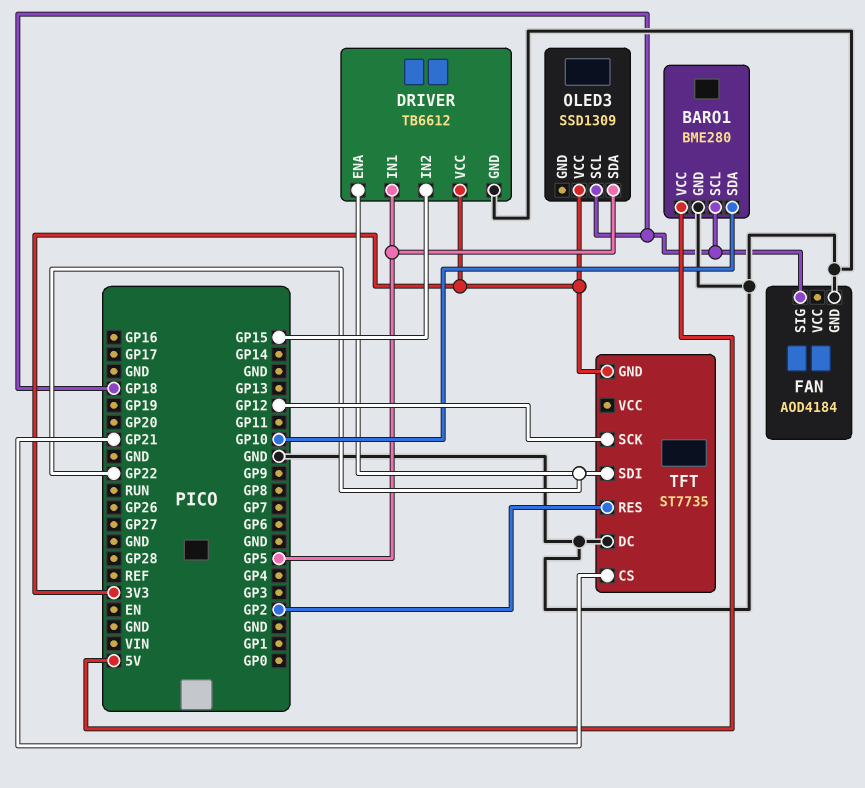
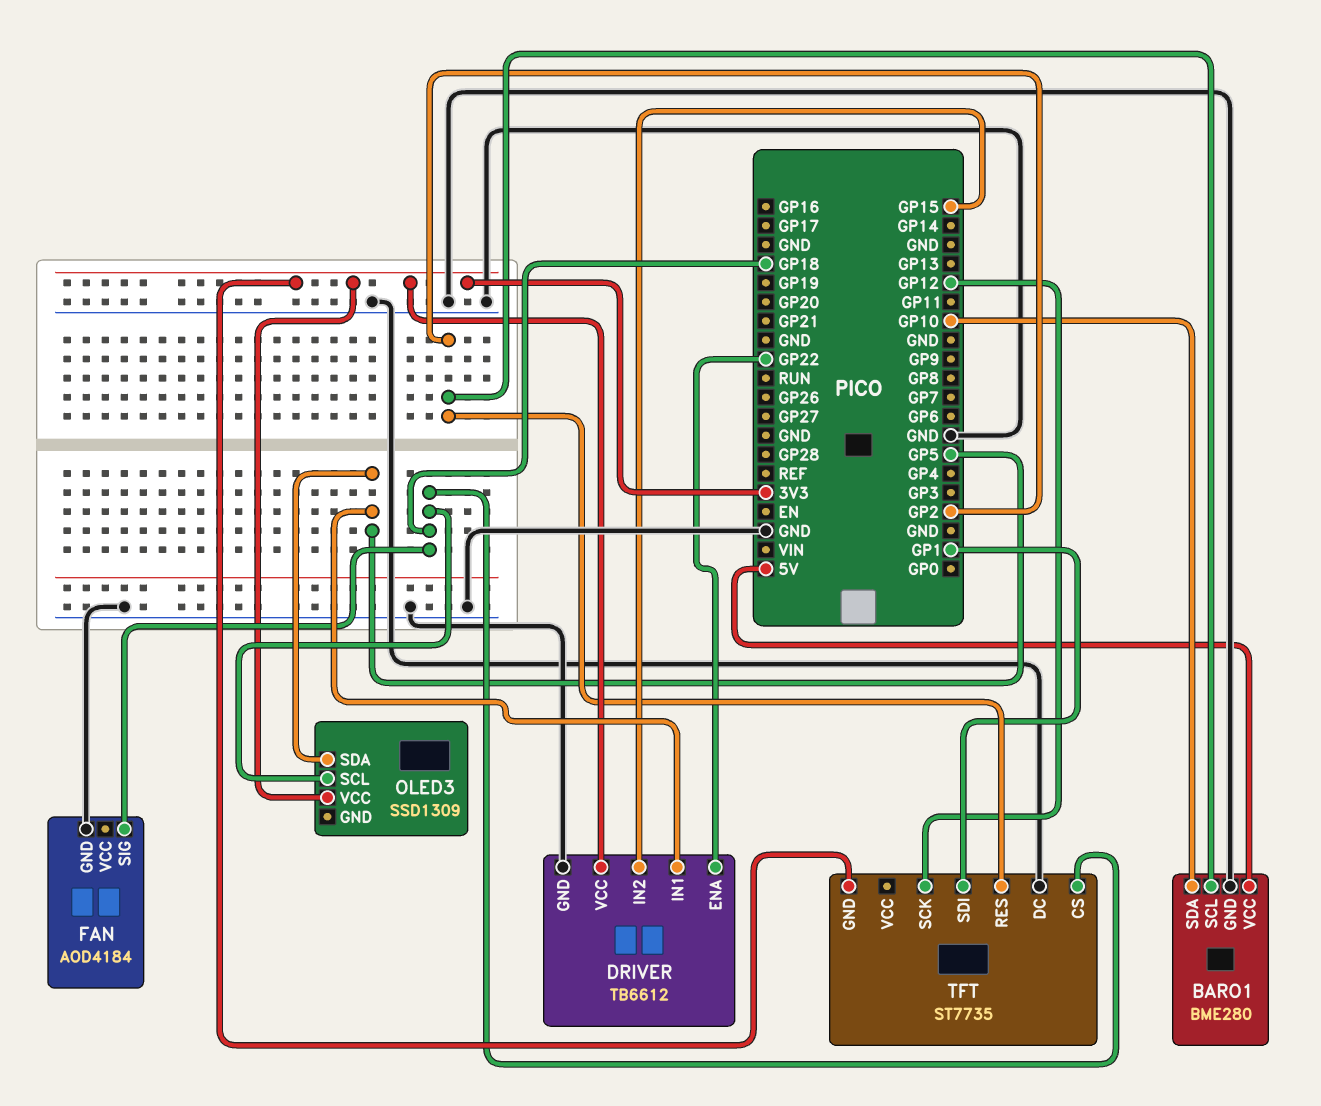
BARO1 pin SCL: GP18 -> GP2
TFT pin CS: GP21 -> GP18
TFT pin SDI: GP22 -> GP1

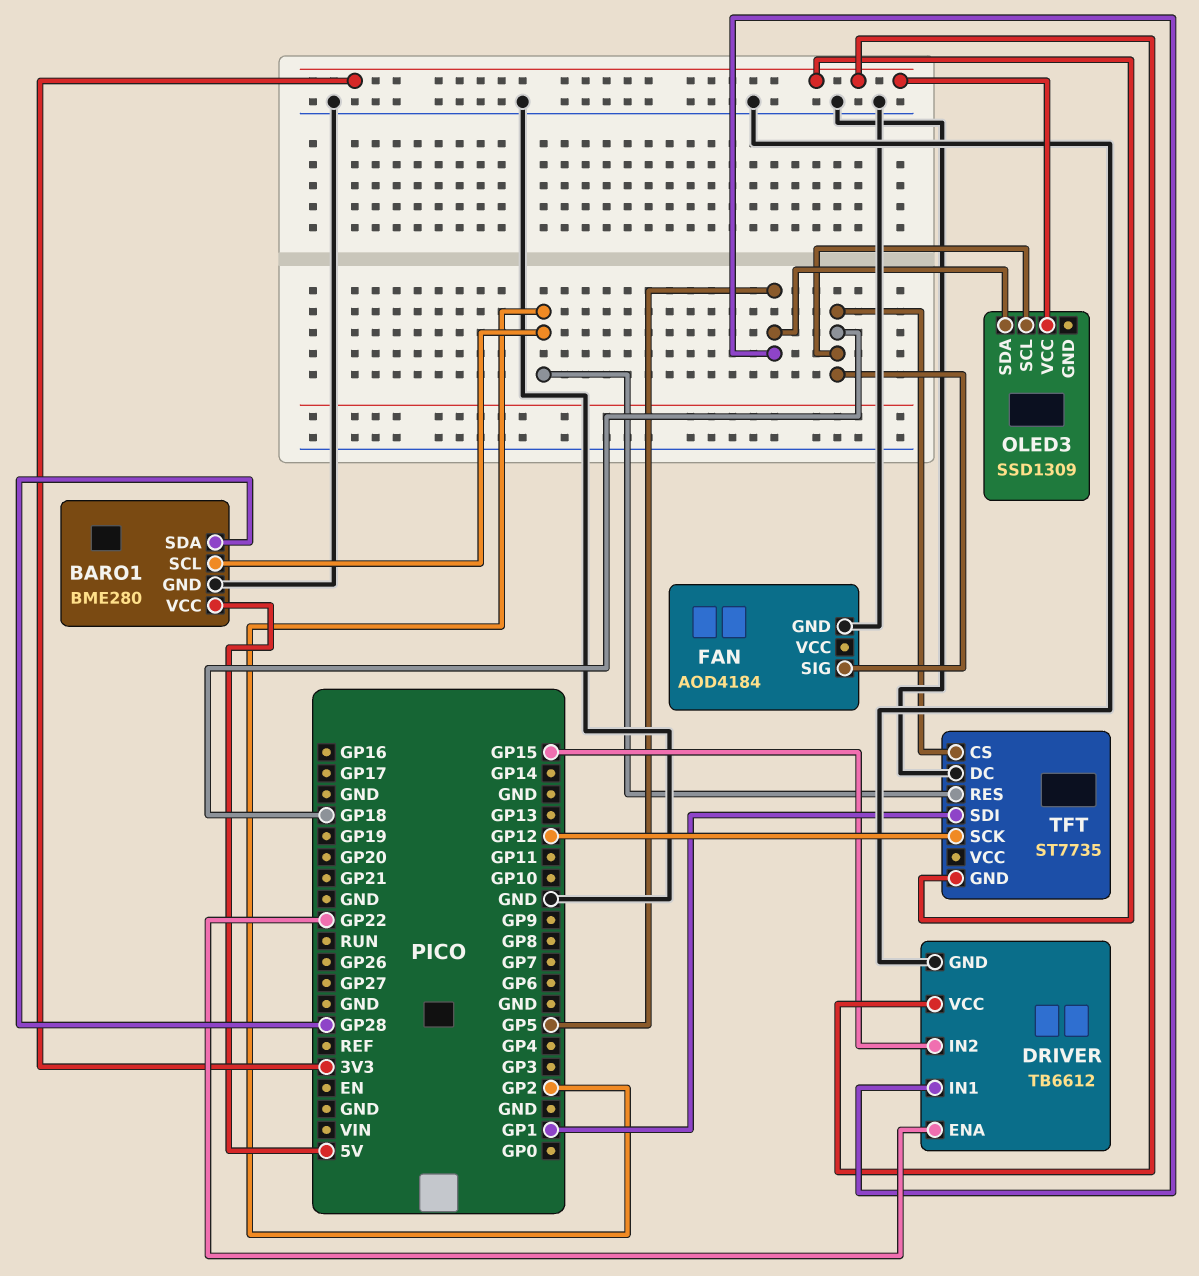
BARO1 pin SDA: GP10 -> GP28

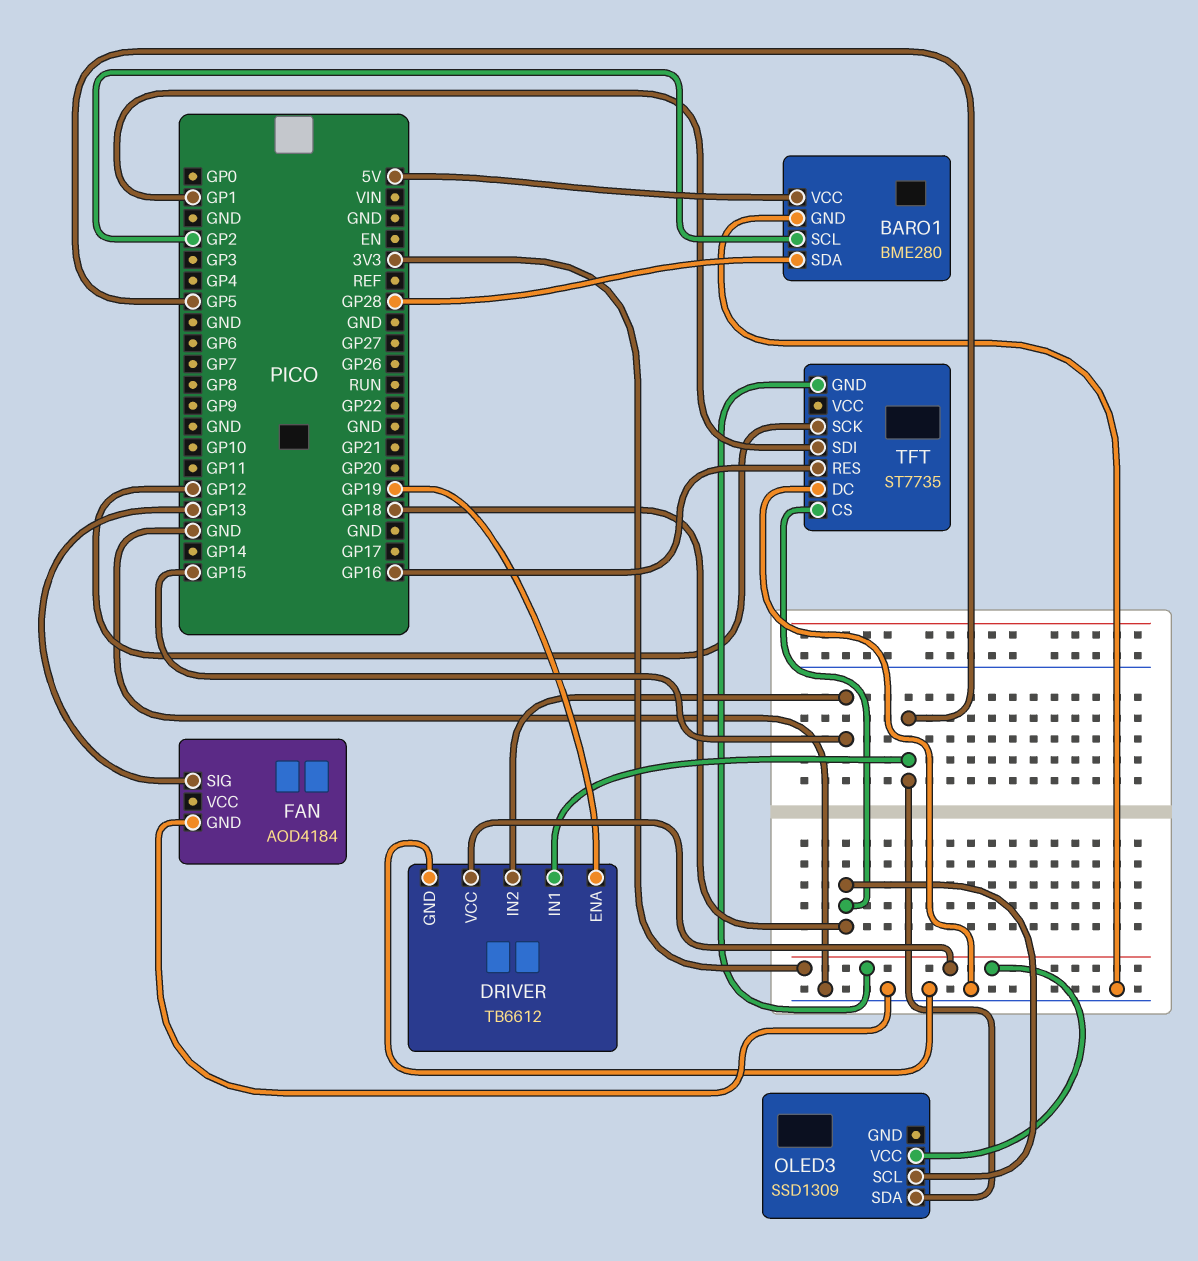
DRIVER pin ENA: GP22 -> GP19
FAN pin SIG: GP18 -> GP13
TFT pin RES: GP2 -> GP16

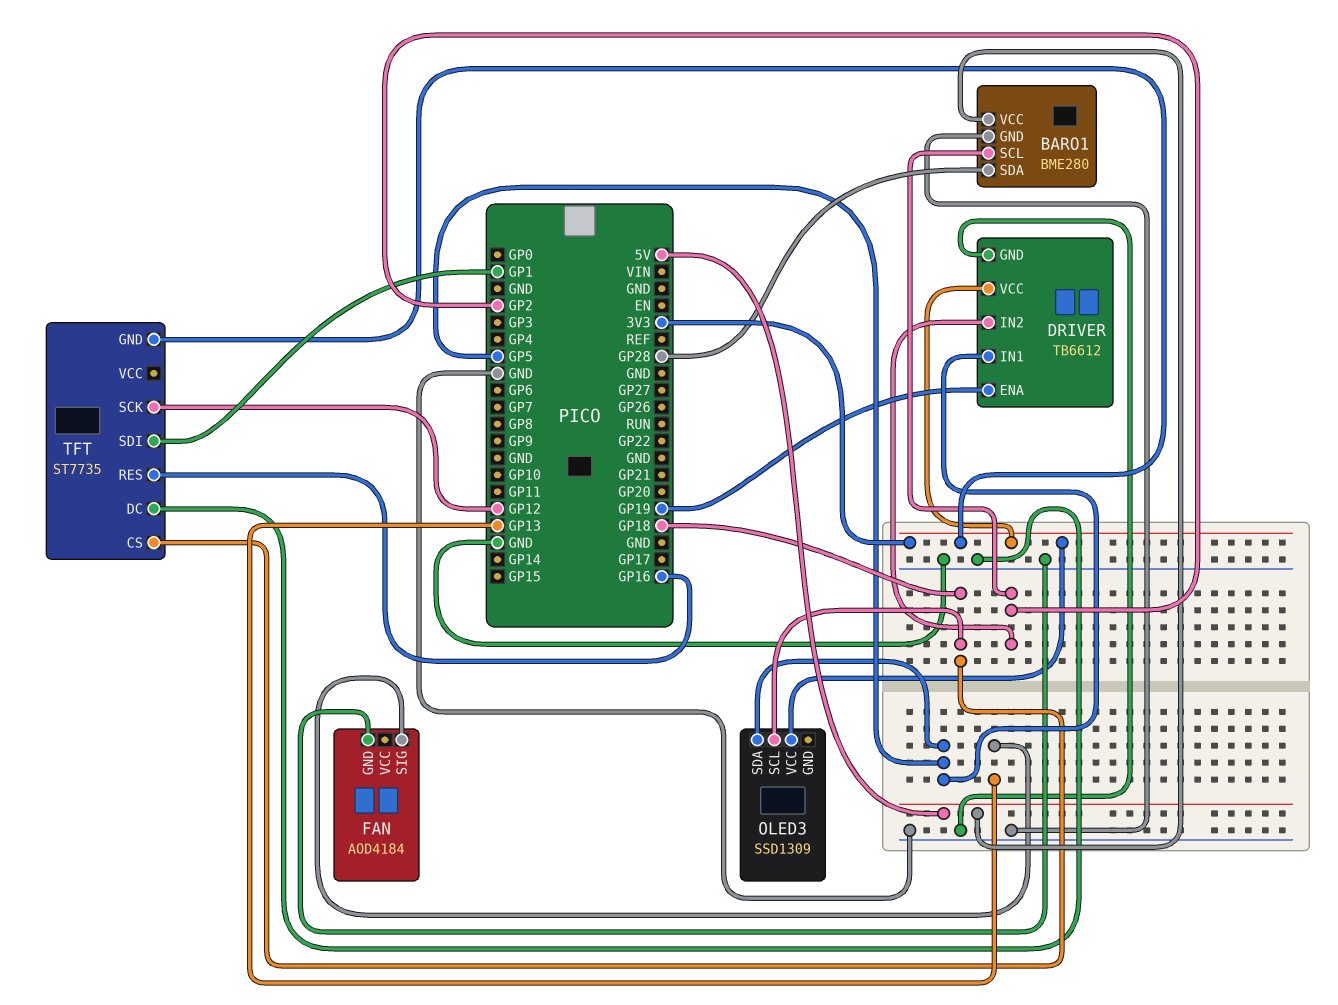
DRIVER pin IN2: GP15 -> GP2

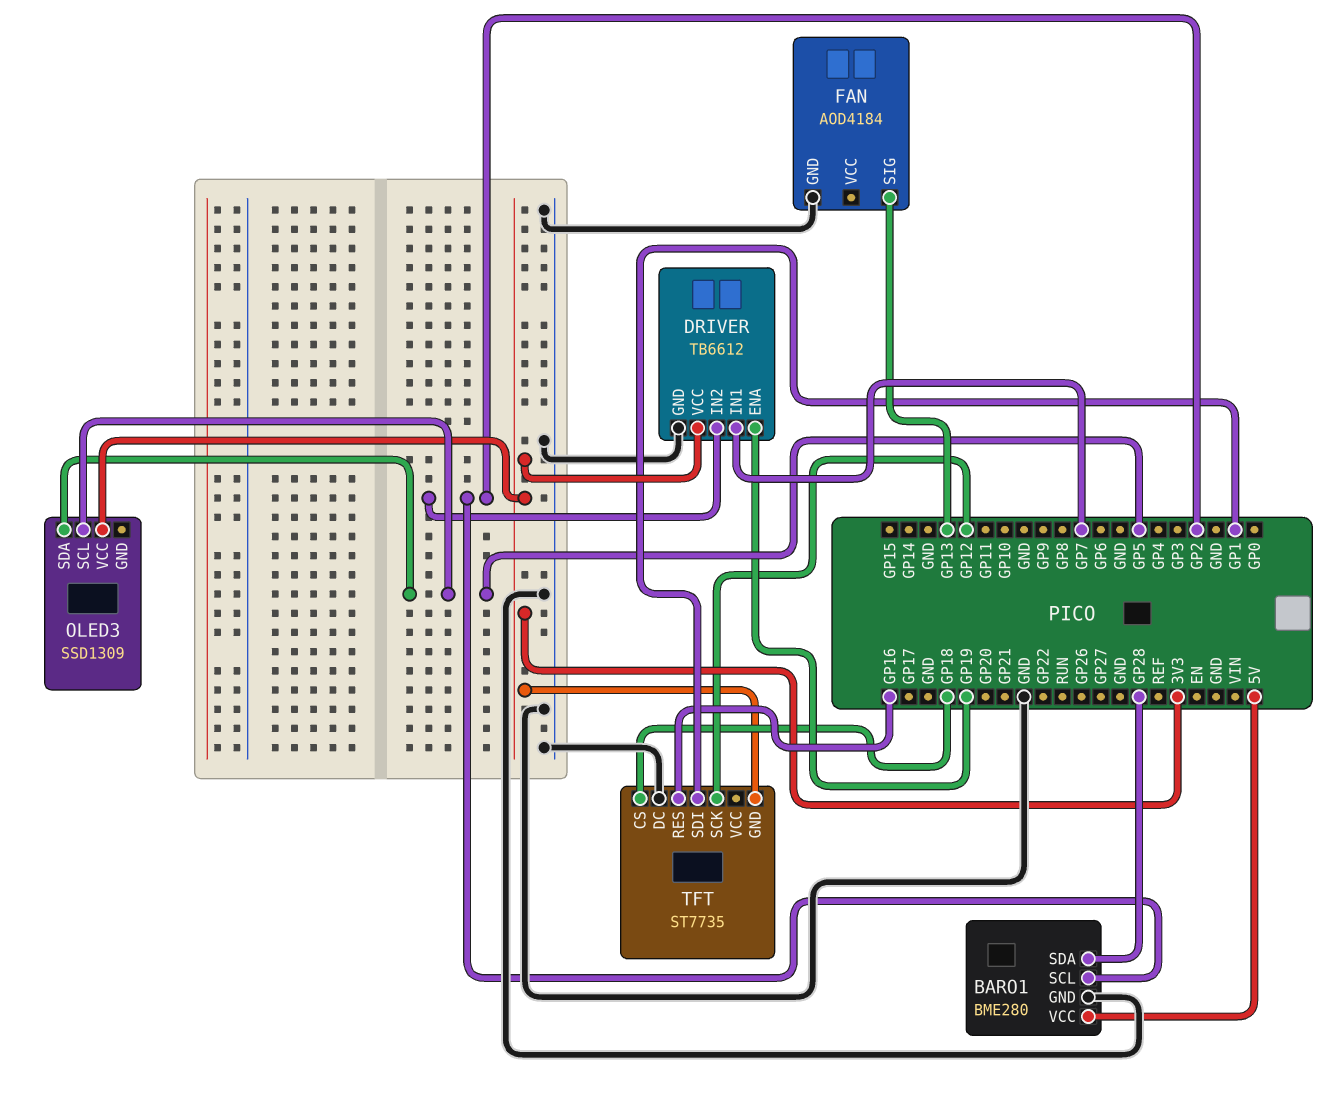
DRIVER pin IN1: GP5 -> GP7
OLED3 pin SCL: GP18 -> GP5

